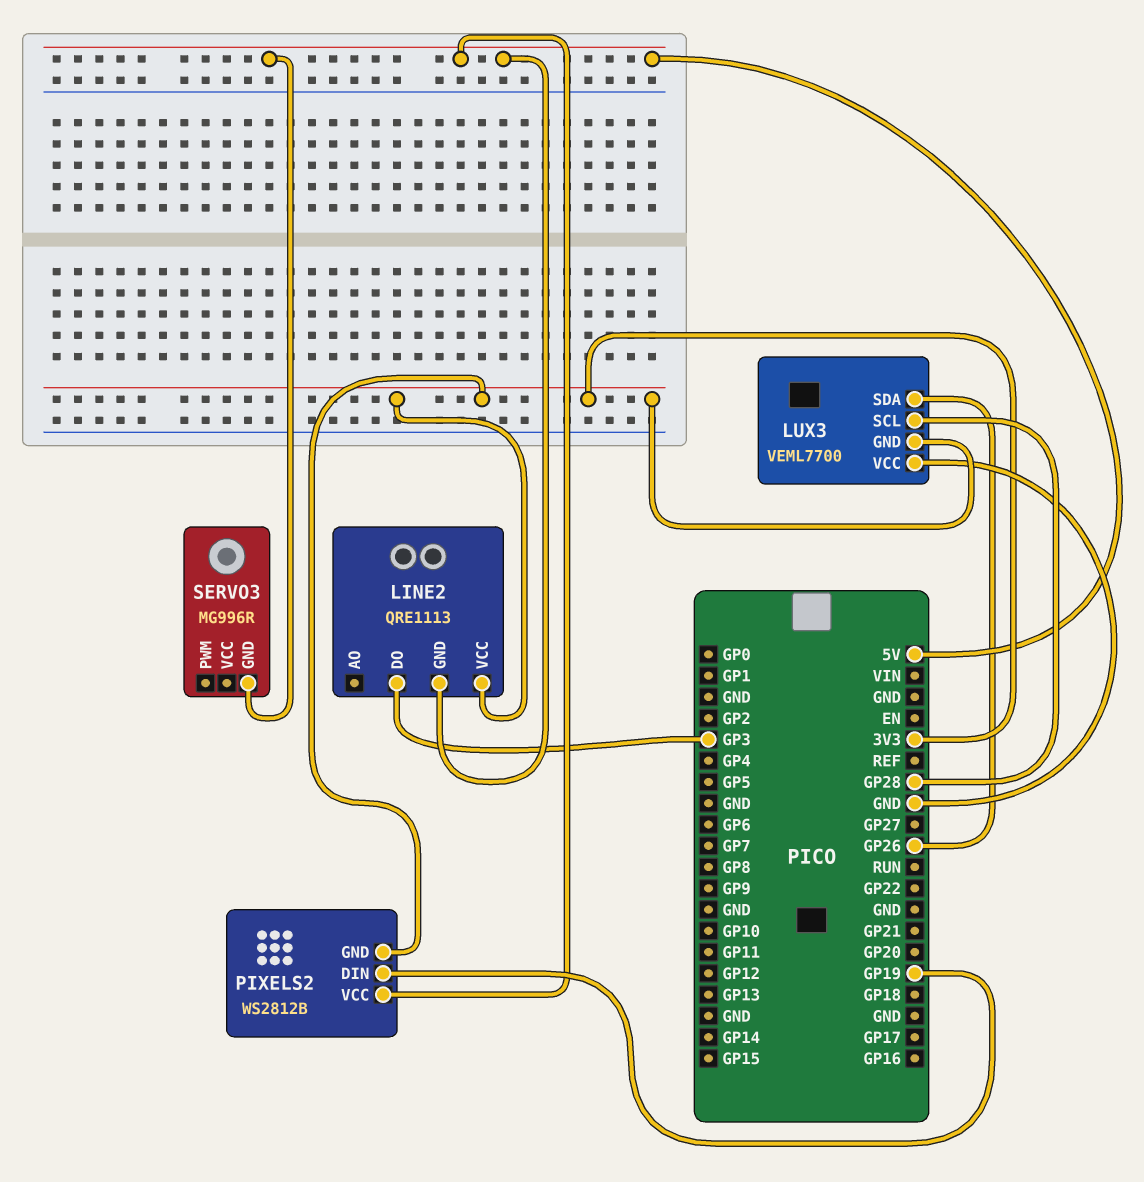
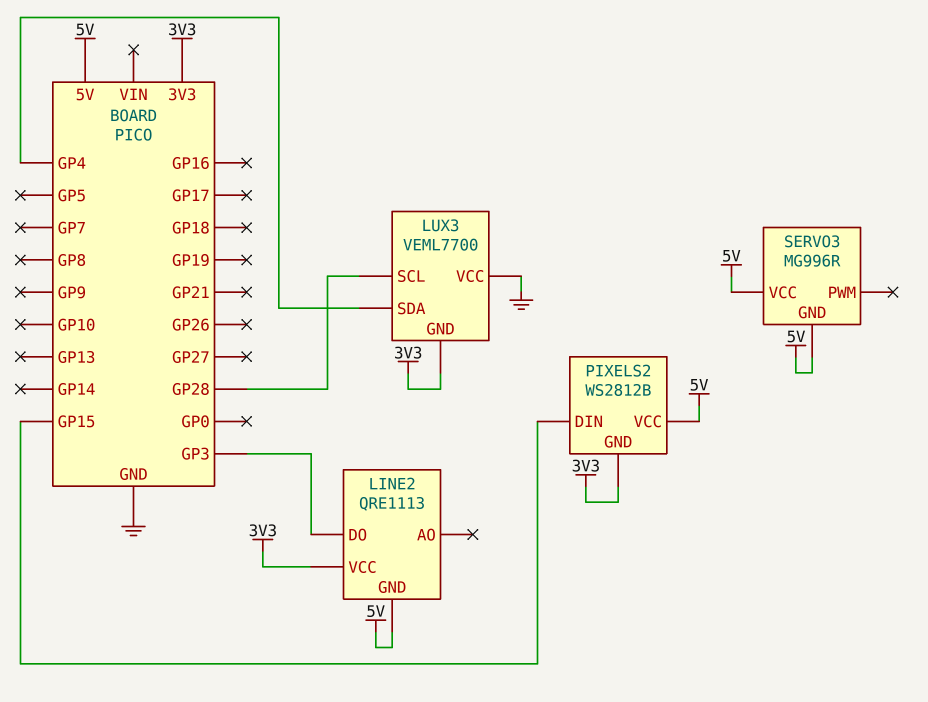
LUX3 pin SDA: GP26 -> GP4
PIXELS2 pin DIN: GP19 -> GP15
SERVO3 pin VCC: none -> 5V

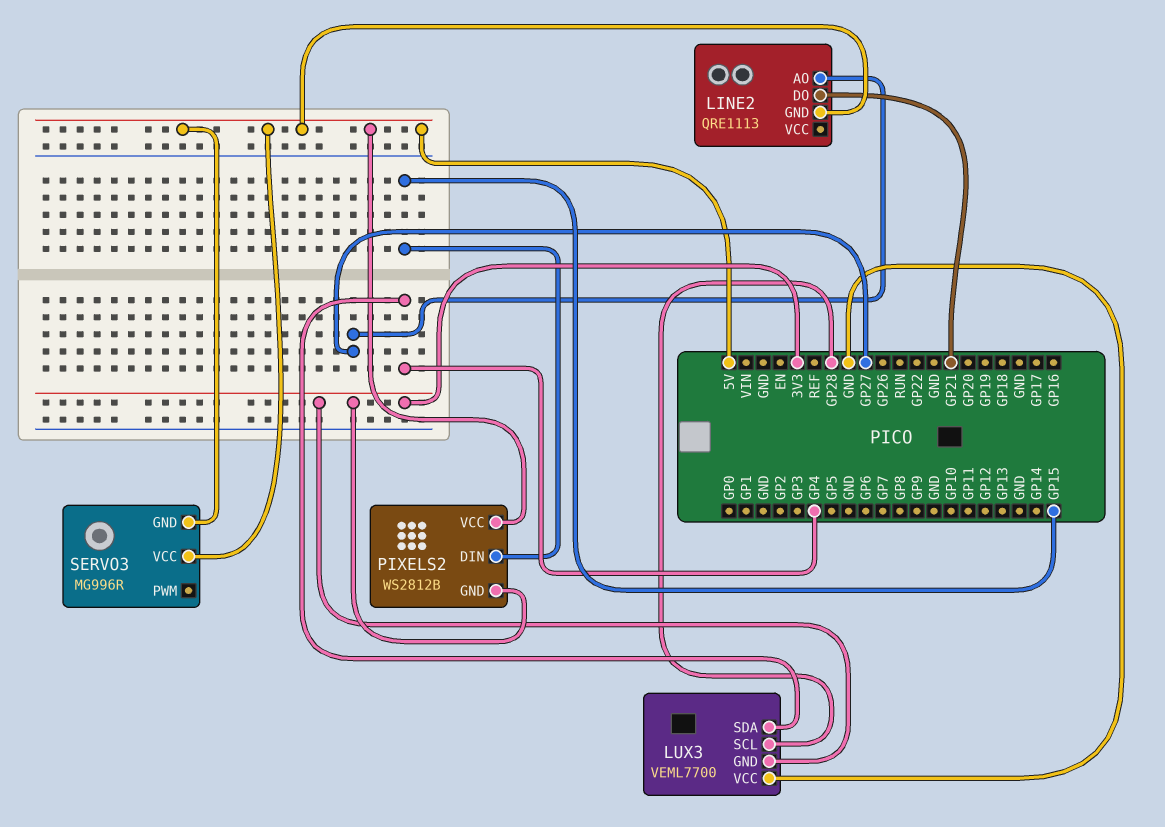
LINE2 pin AO: none -> GP27
LINE2 pin DO: GP3 -> GP21
LINE2 pin VCC: 3V3 -> none

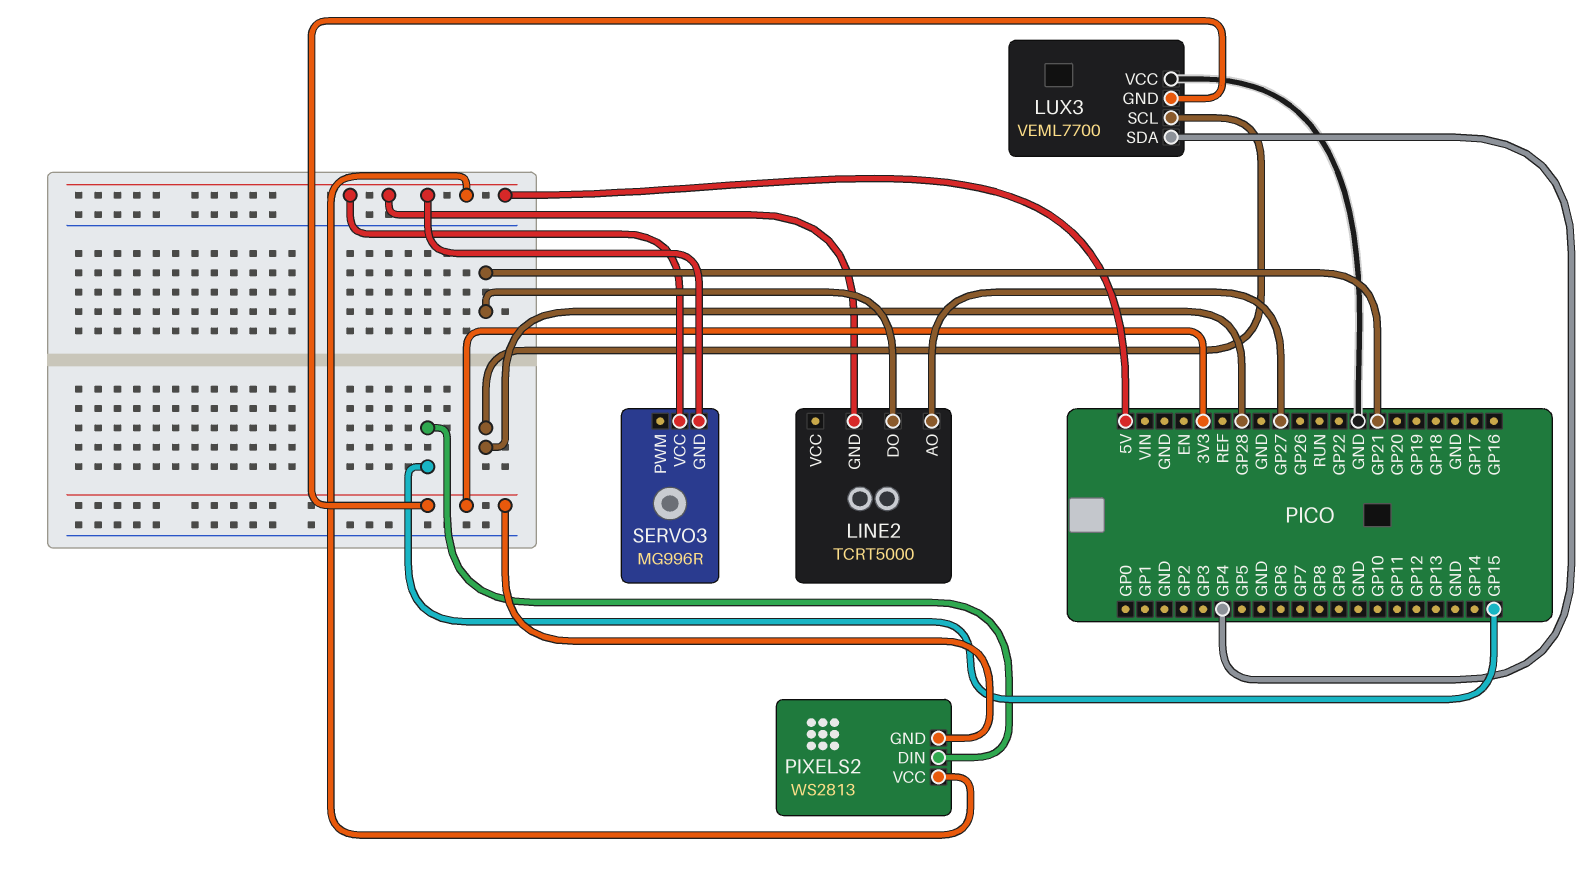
LINE2: QRE1113 -> TCRT5000
PIXELS2: WS2812B -> WS2813

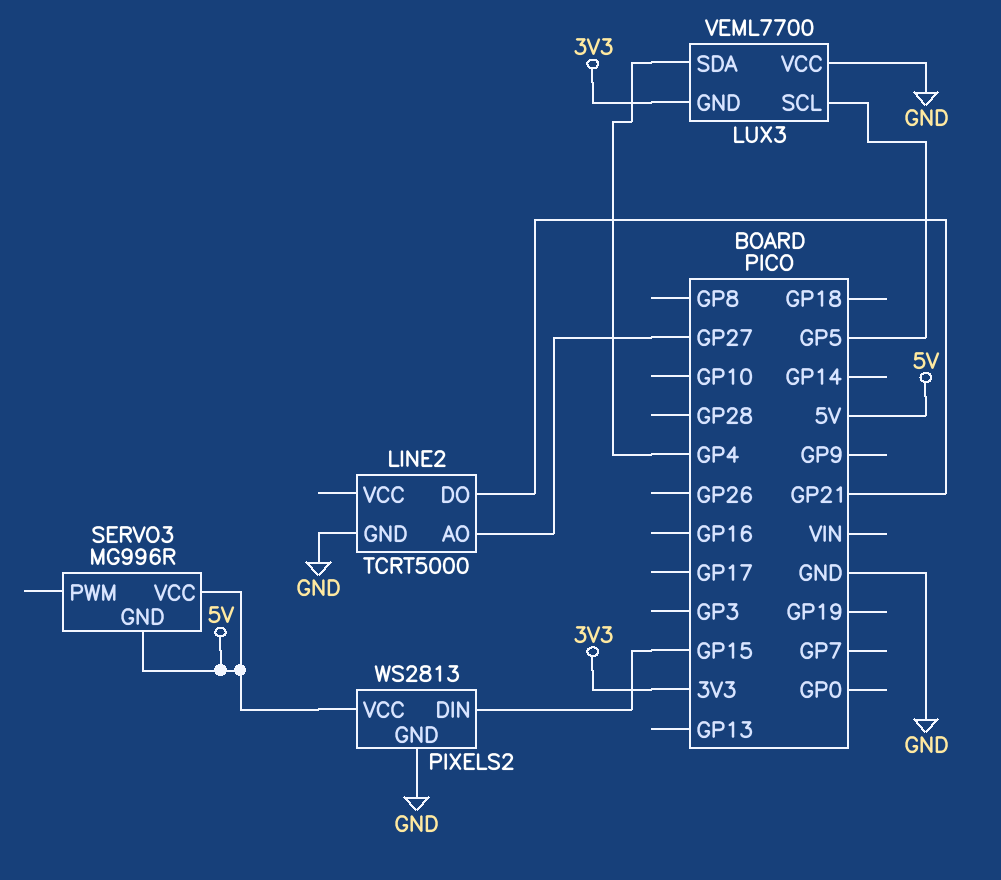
LINE2 pin GND: 5V -> GND
LUX3 pin SCL: GP28 -> GP5
PIXELS2 pin GND: 3V3 -> GND

